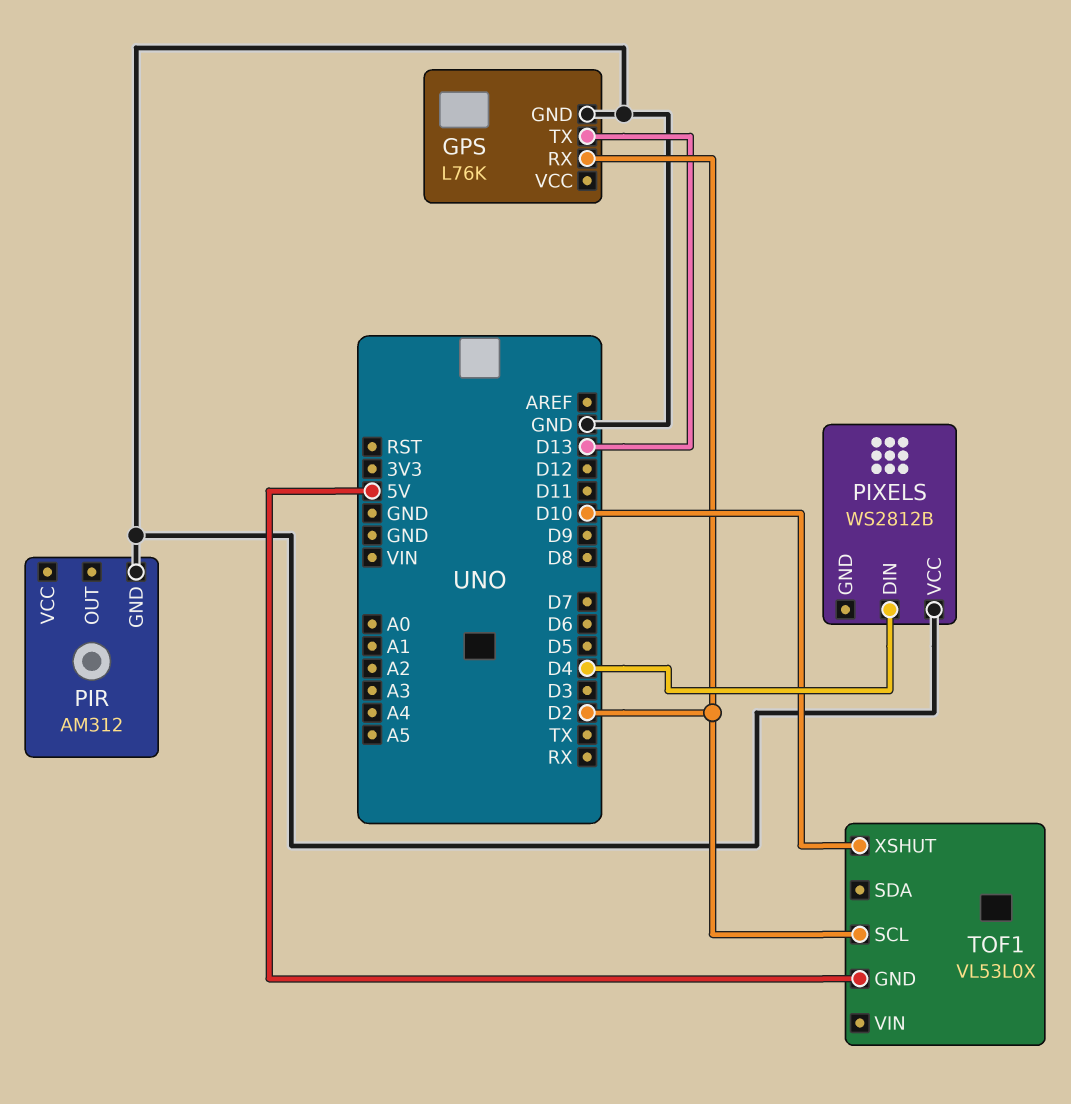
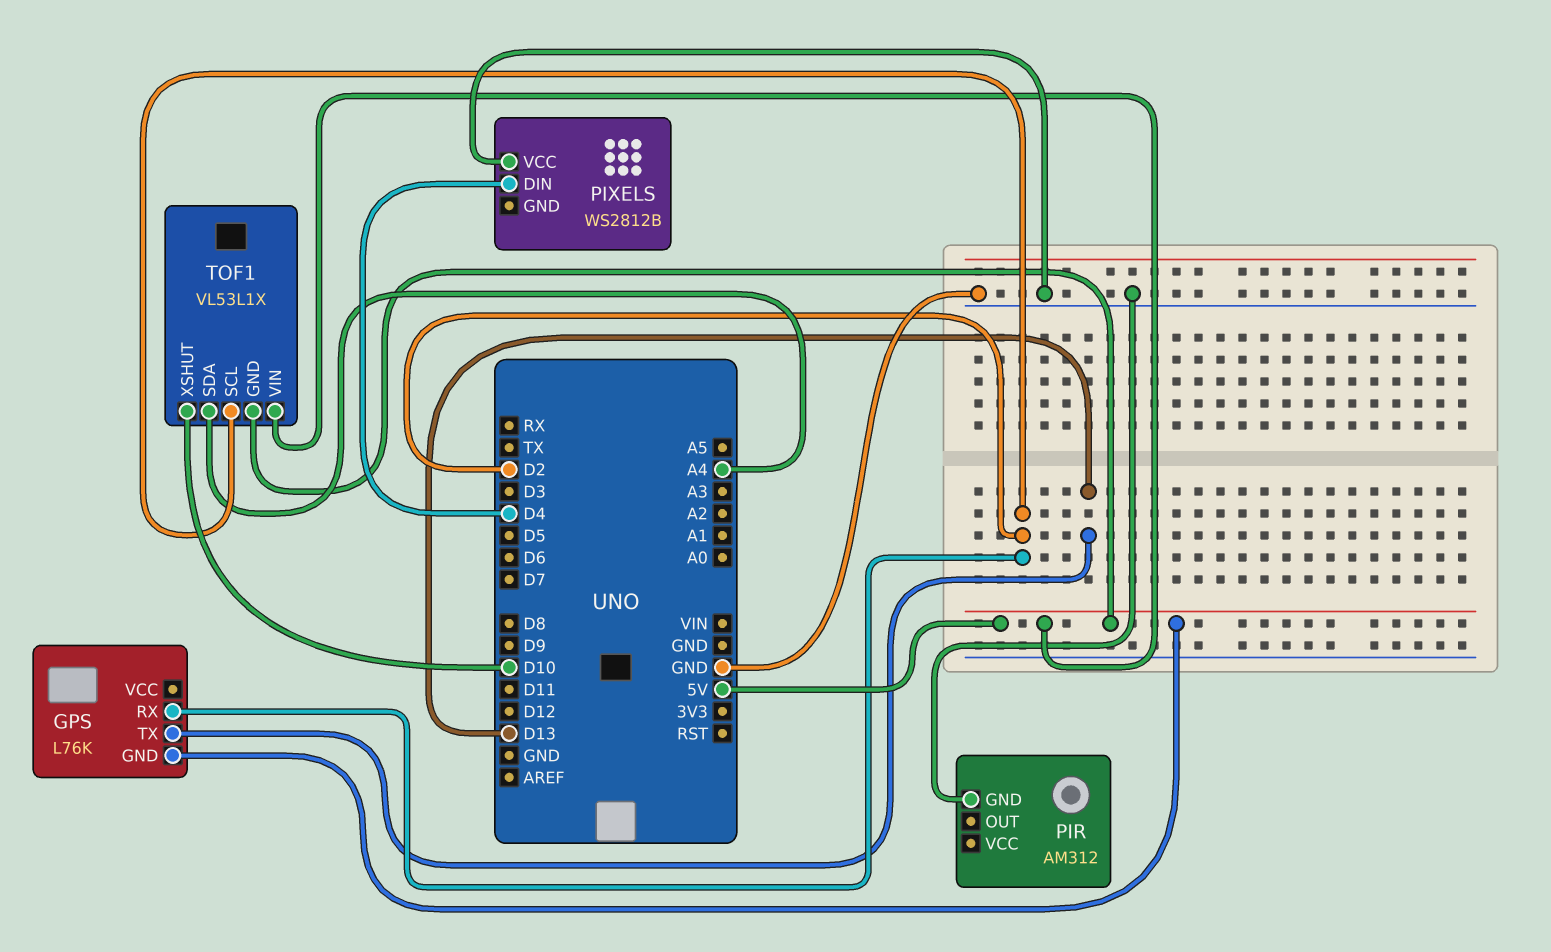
GPS pin GND: GND -> 5V
TOF1: VL53L0X -> VL53L1X
TOF1 pin SDA: none -> A4
TOF1 pin VIN: none -> 5V

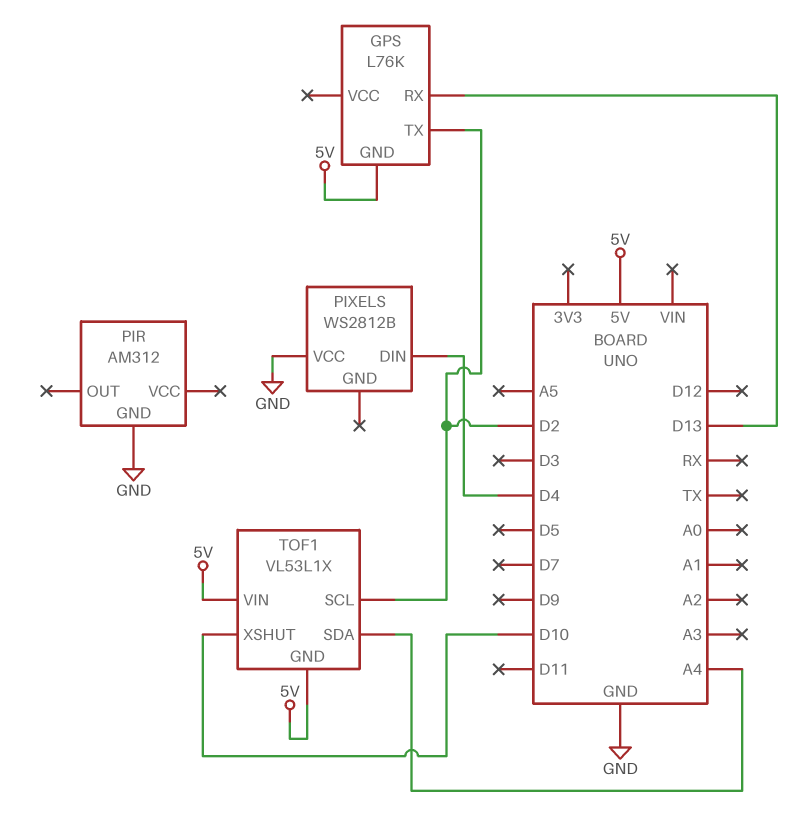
GPS pin RX: D2 -> D13
GPS pin TX: D13 -> D2

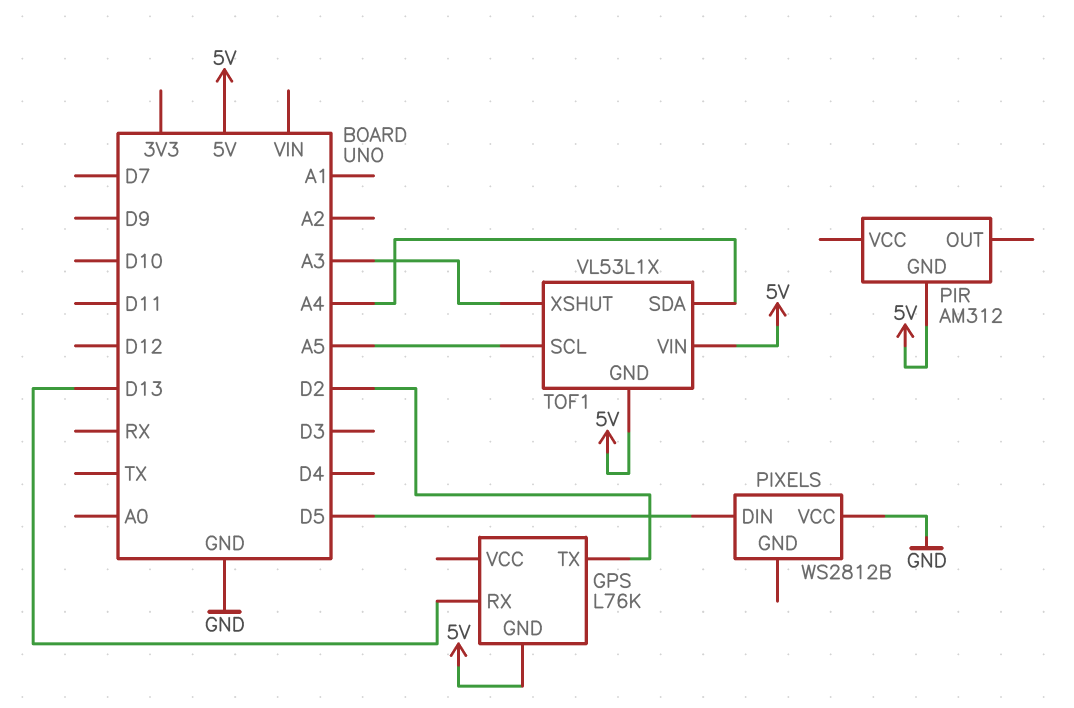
PIR pin GND: GND -> 5V
PIXELS pin DIN: D4 -> D5
TOF1 pin SCL: D2 -> A5
TOF1 pin XSHUT: D10 -> A3

